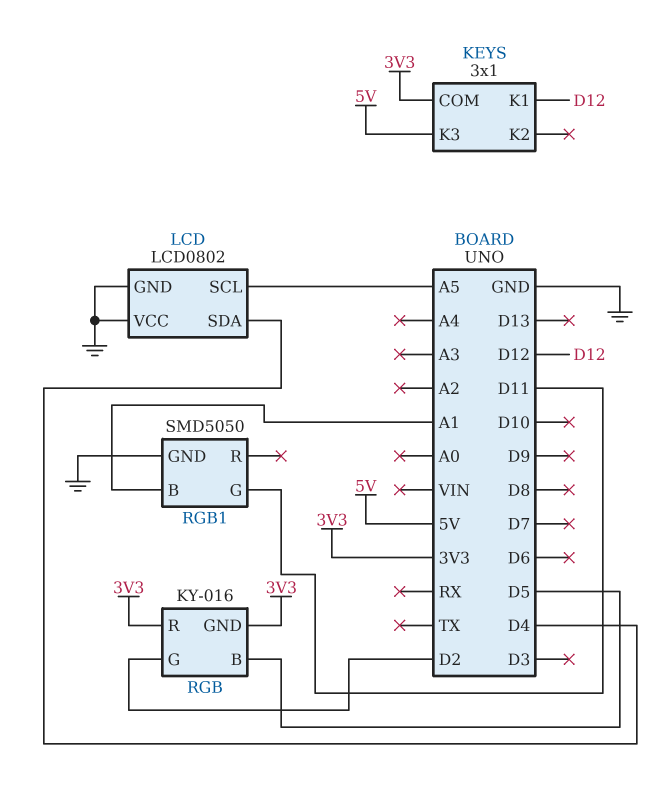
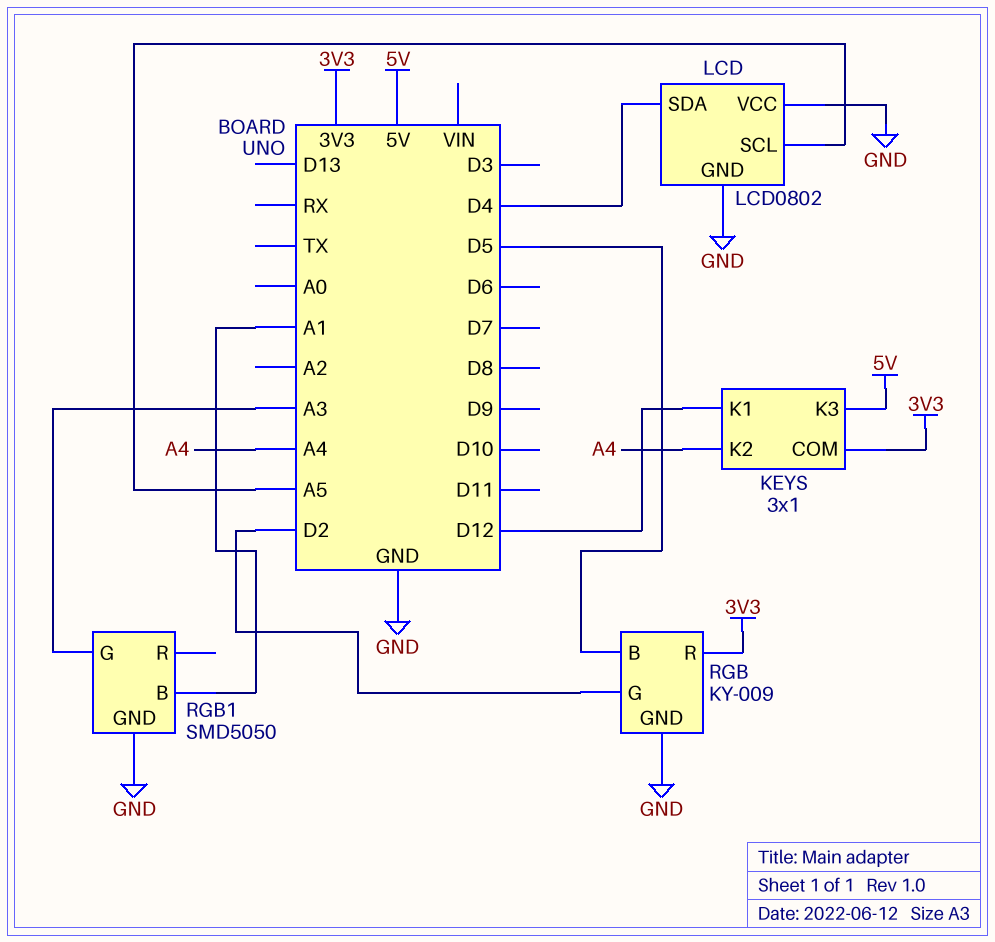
KEYS pin K2: none -> A4
RGB: KY-016 -> KY-009
RGB pin GND: 3V3 -> GND
RGB1 pin G: D11 -> A3

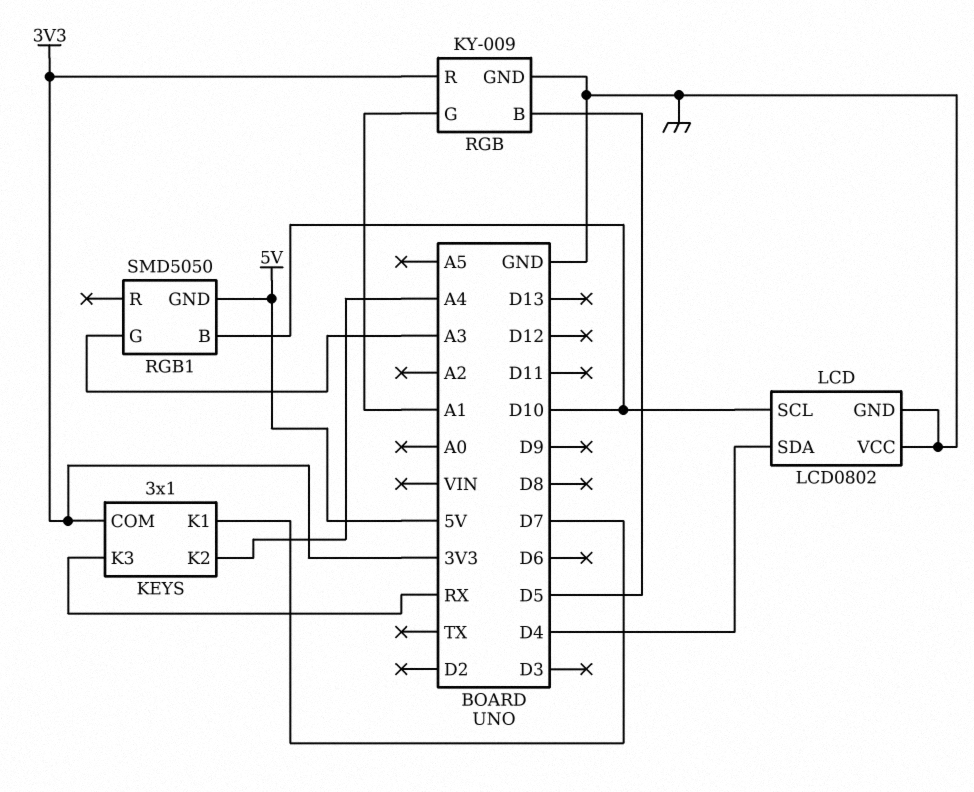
KEYS pin K1: D12 -> D7
KEYS pin K3: 5V -> RX
LCD pin SCL: A5 -> D10
RGB pin G: D2 -> A1
RGB1 pin B: A1 -> D10
RGB1 pin GND: GND -> 5V

